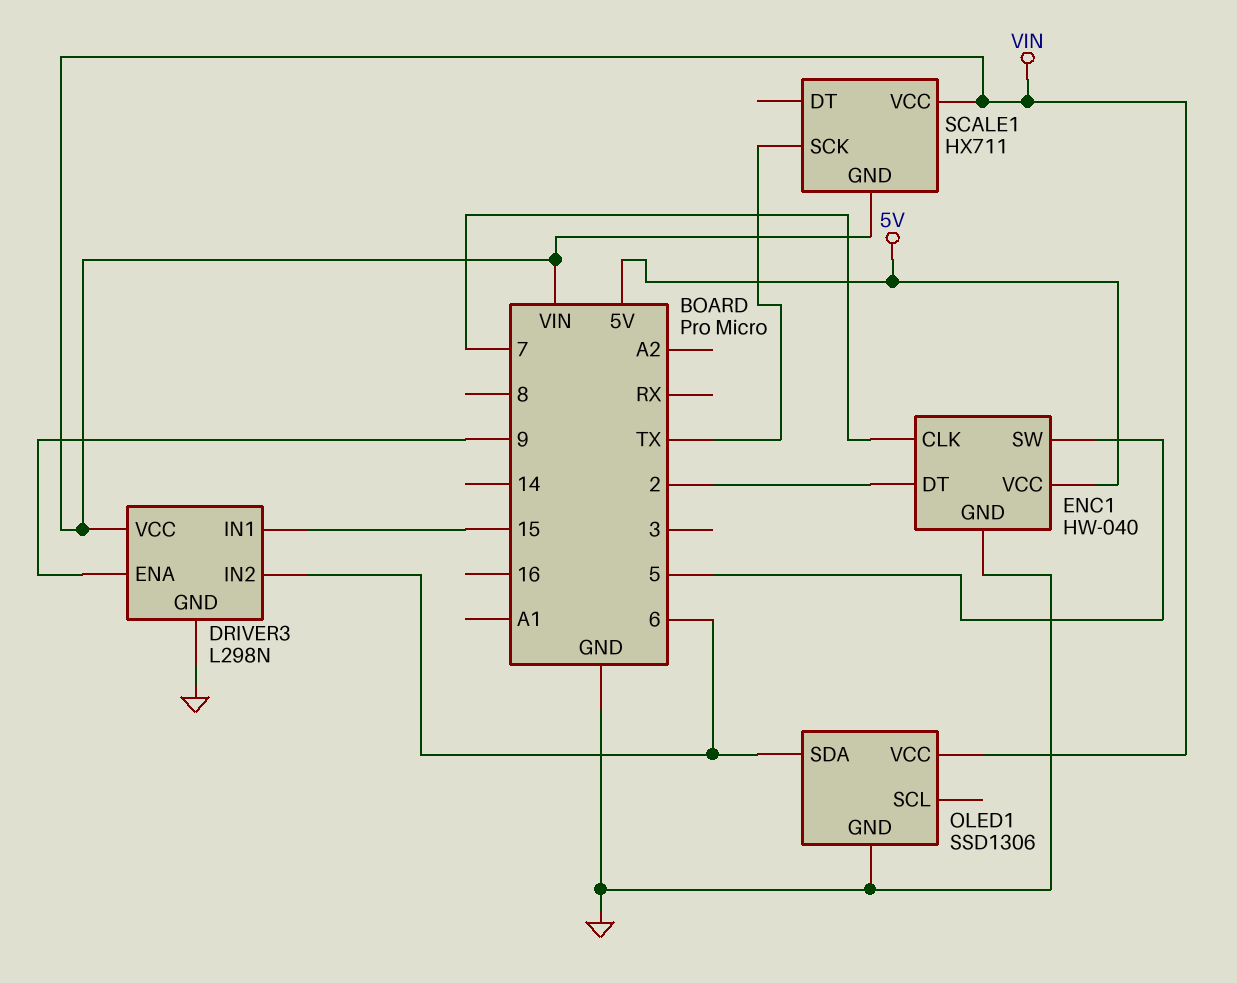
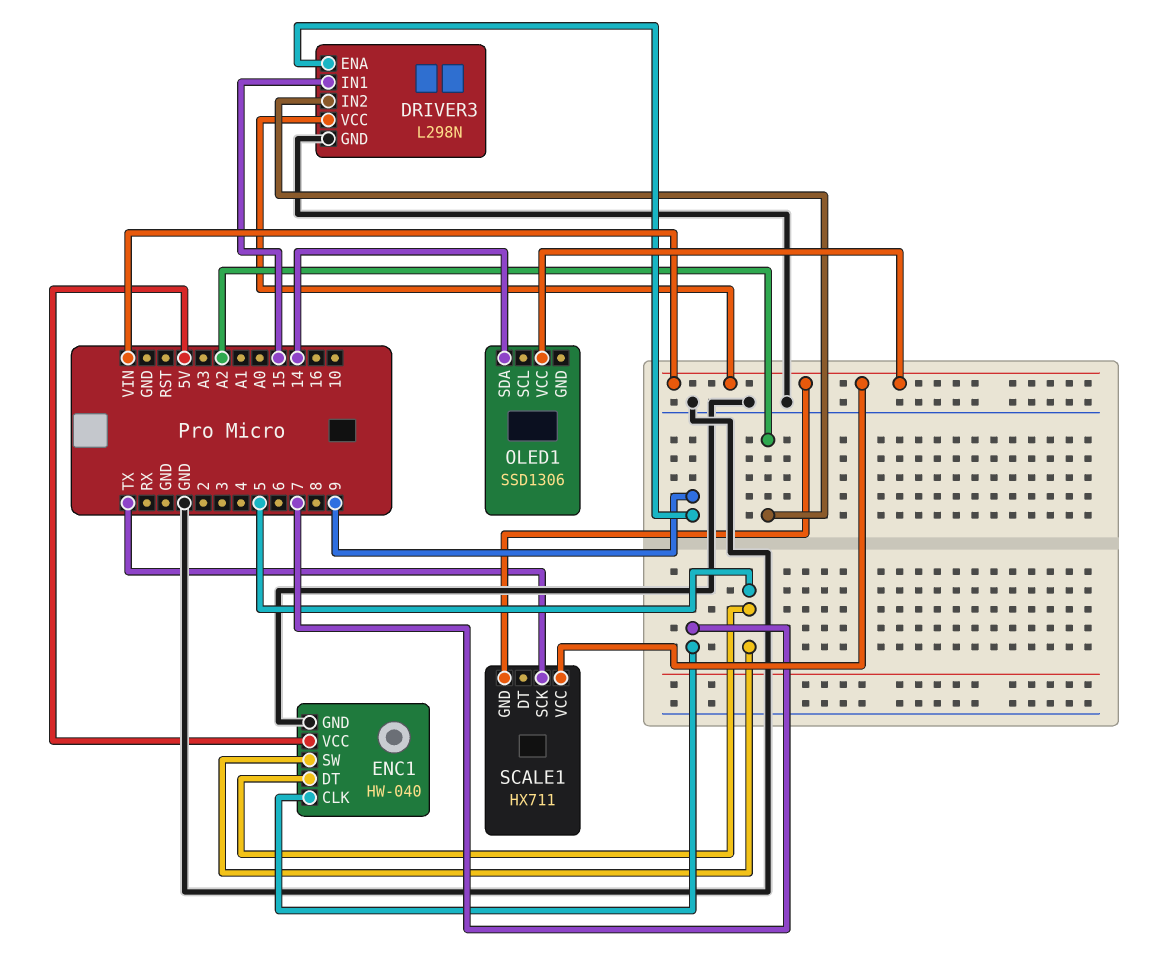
DRIVER3 pin IN2: 6 -> A2
ENC1 pin DT: 2 -> 5
OLED1 pin GND: GND -> none
OLED1 pin SDA: 6 -> 14

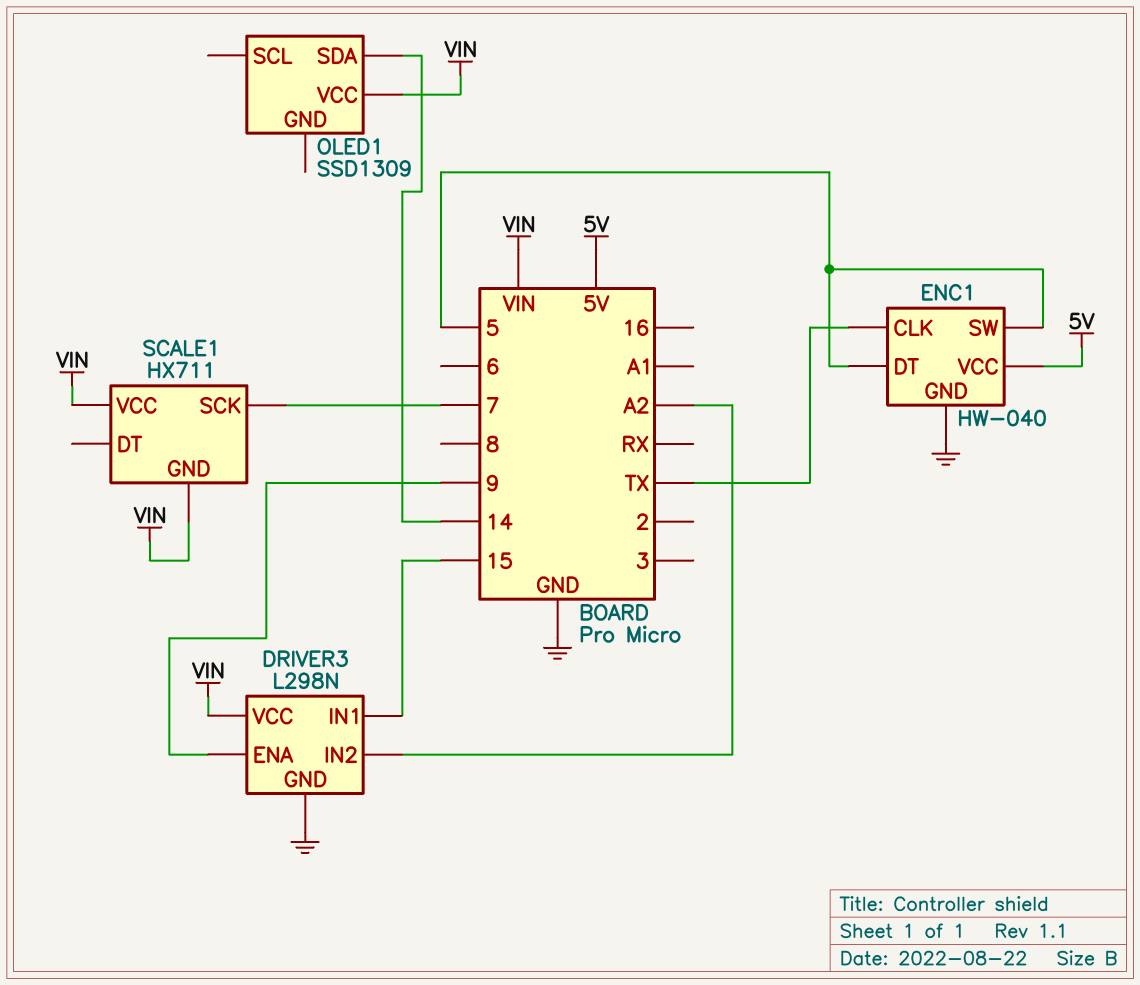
ENC1 pin CLK: 7 -> TX
OLED1: SSD1306 -> SSD1309
SCALE1 pin SCK: TX -> 7

